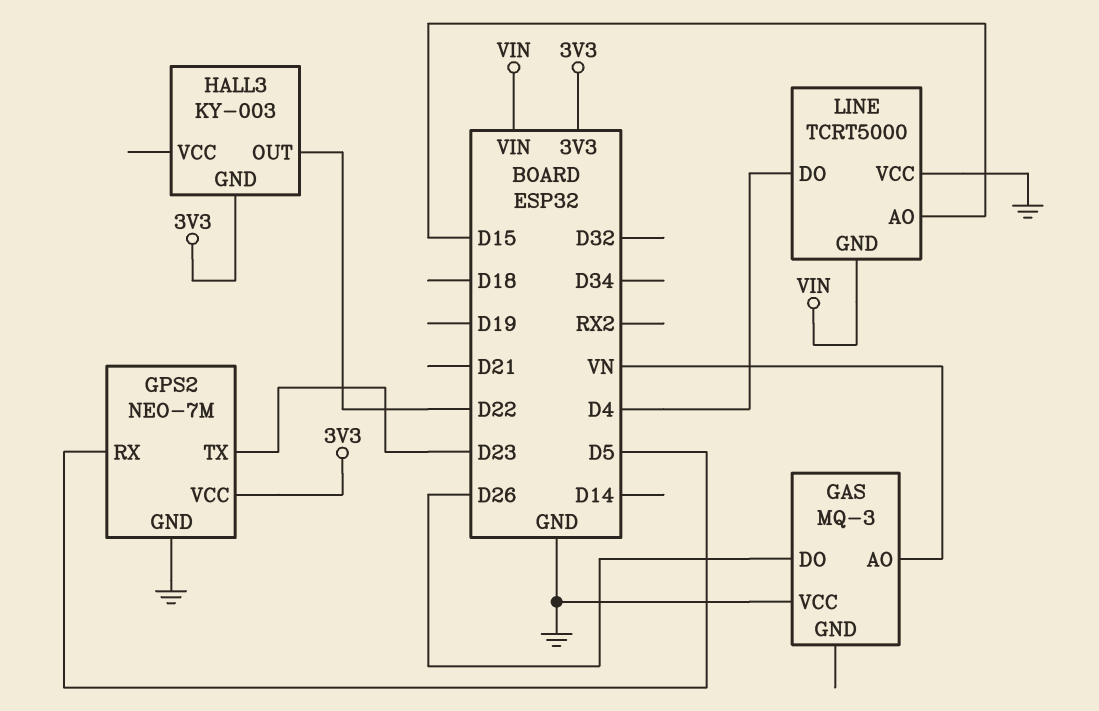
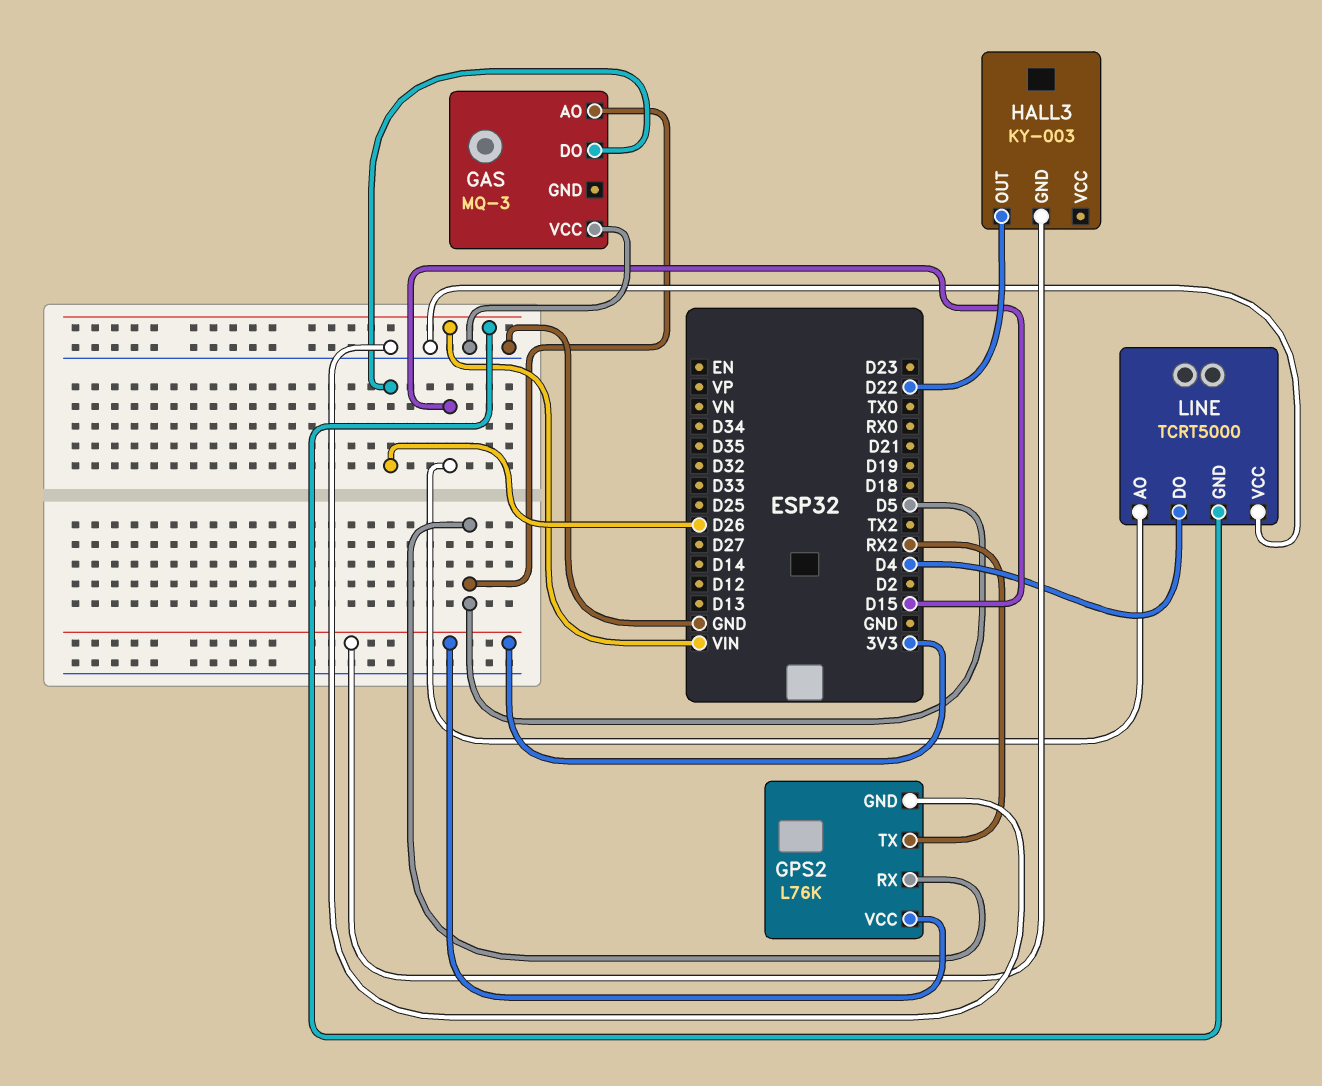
GAS pin AO: VN -> D5
GPS2: NEO-7M -> L76K
GPS2 pin TX: D23 -> RX2

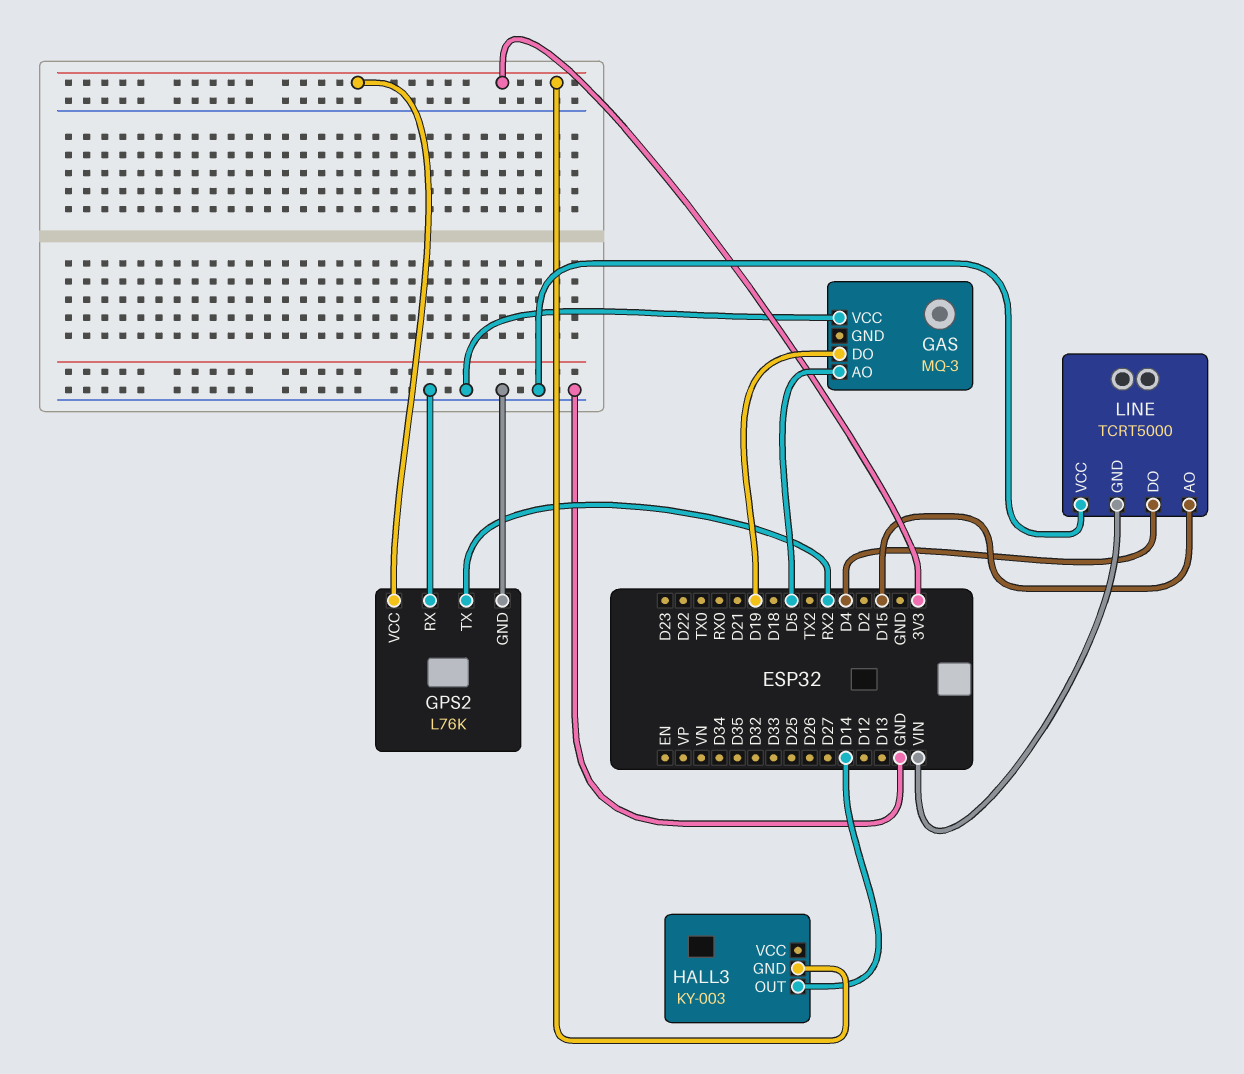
GAS pin DO: D26 -> D19
GPS2 pin RX: D5 -> GND
HALL3 pin OUT: D22 -> D14

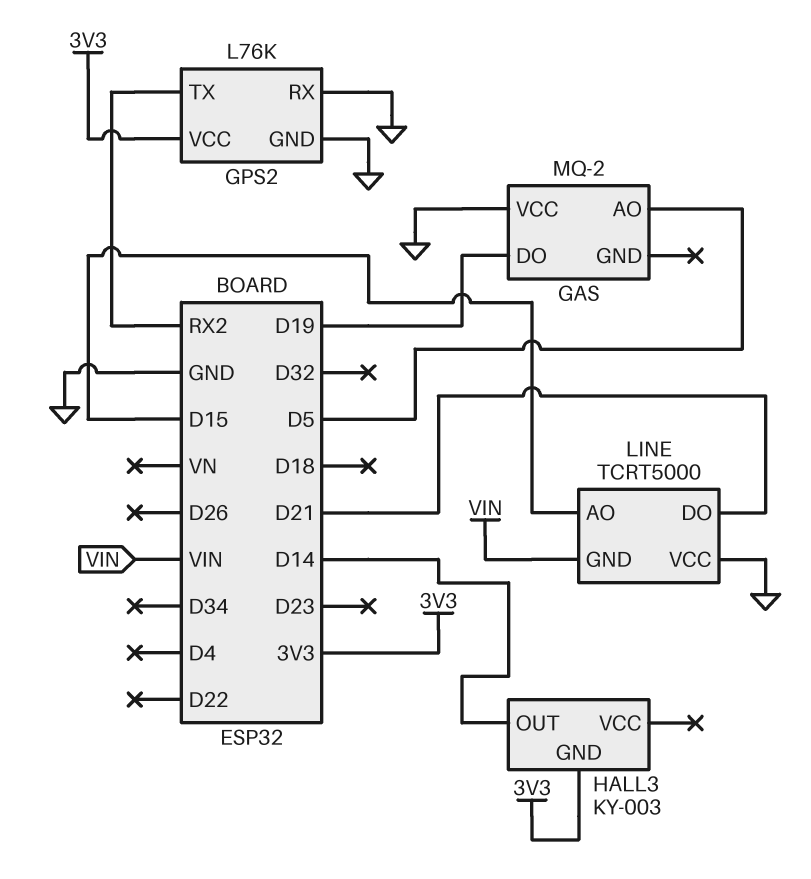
GAS: MQ-3 -> MQ-2
LINE pin DO: D4 -> D21

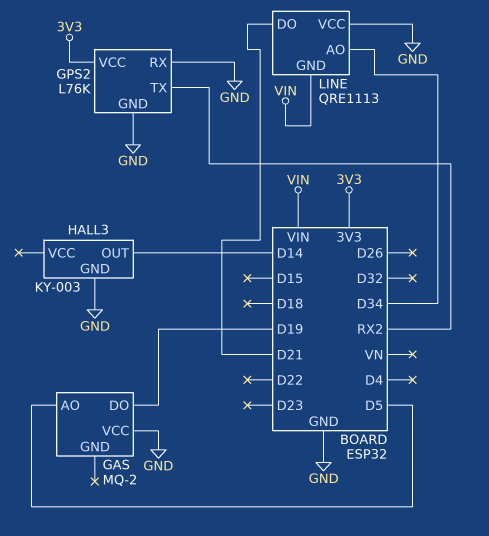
HALL3 pin GND: 3V3 -> GND
LINE: TCRT5000 -> QRE1113
LINE pin AO: D15 -> D34

